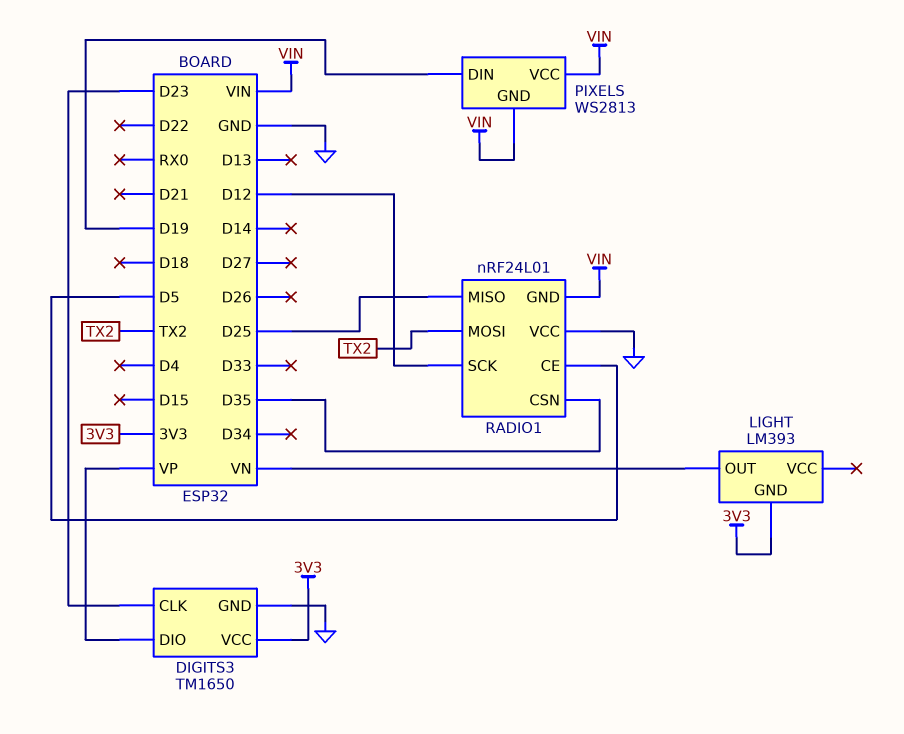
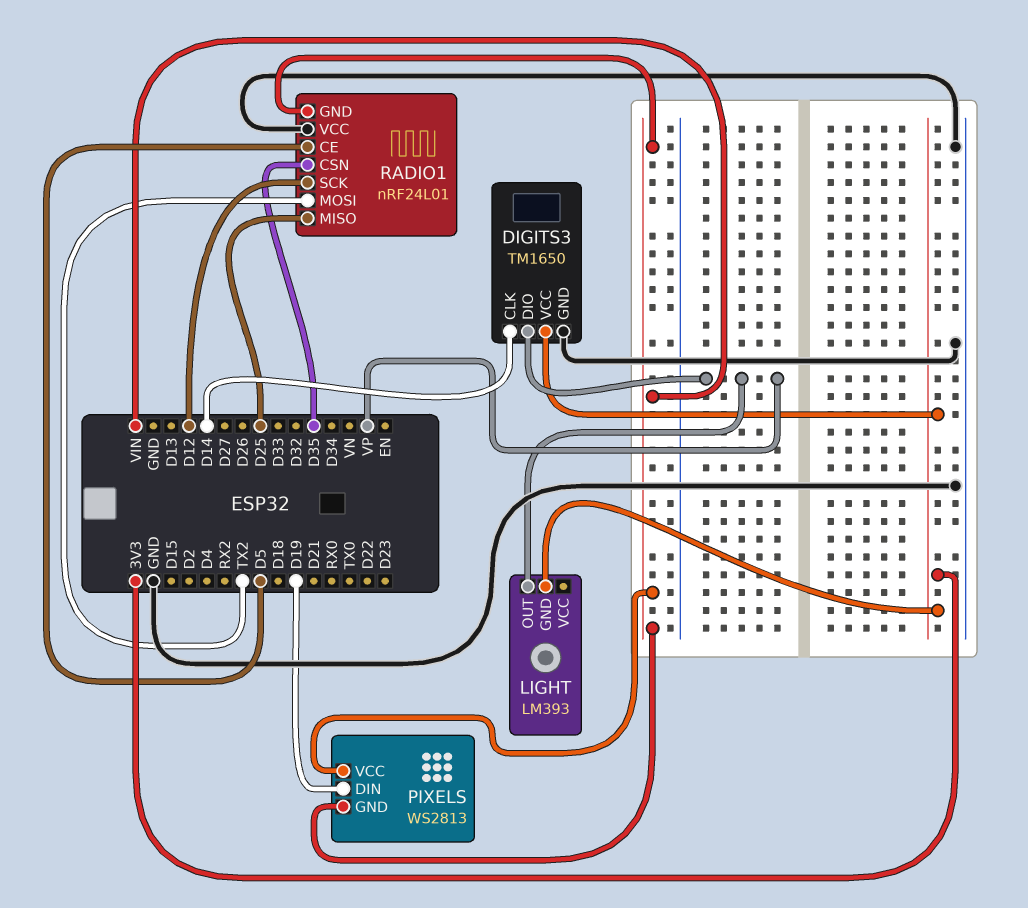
DIGITS3 pin CLK: D23 -> D14
LIGHT pin OUT: VN -> VP

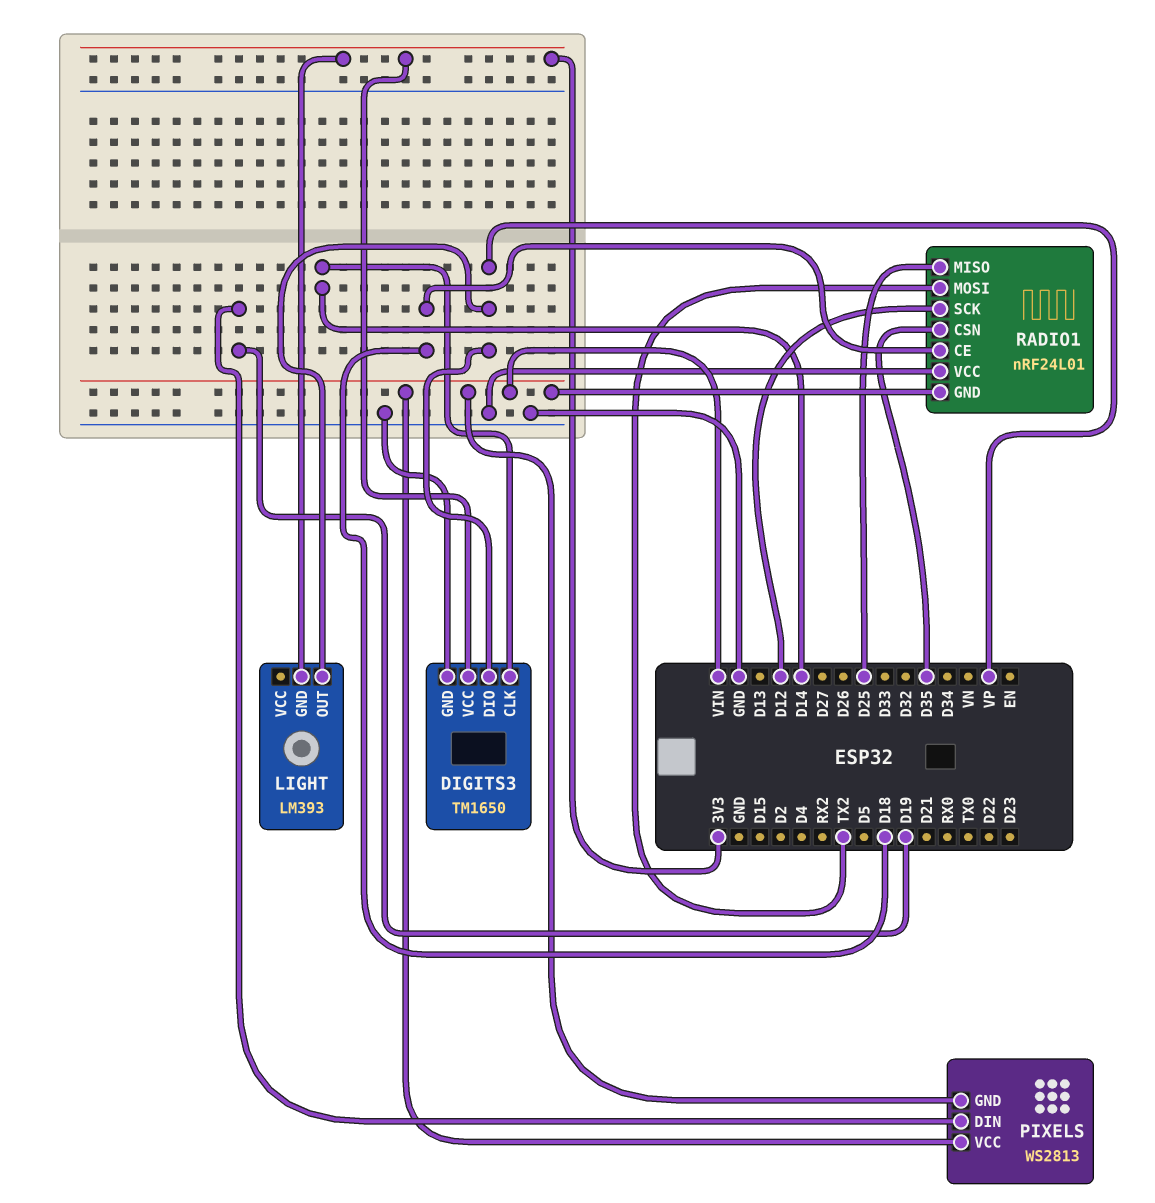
RADIO1 pin CE: D5 -> D18

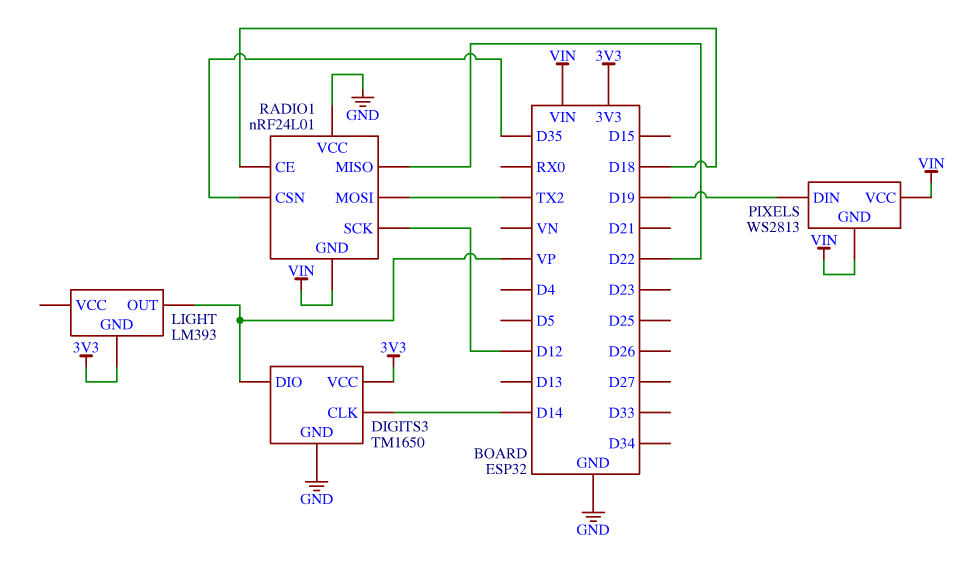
RADIO1 pin MISO: D25 -> D22

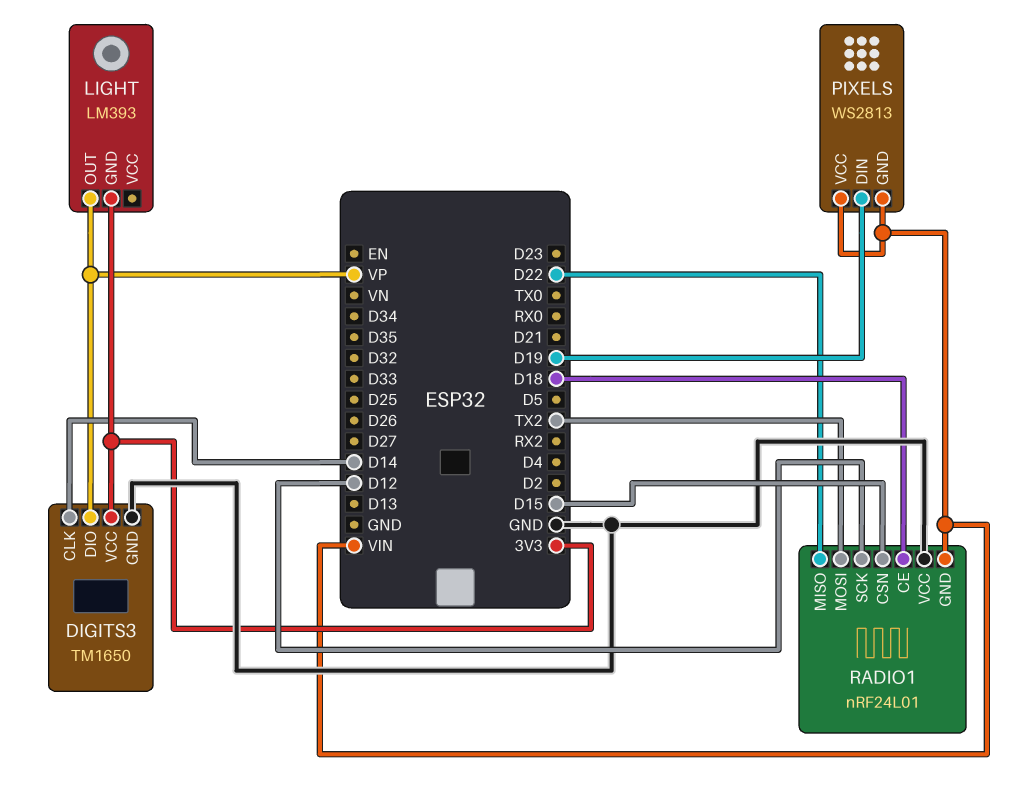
RADIO1 pin CSN: D35 -> D15

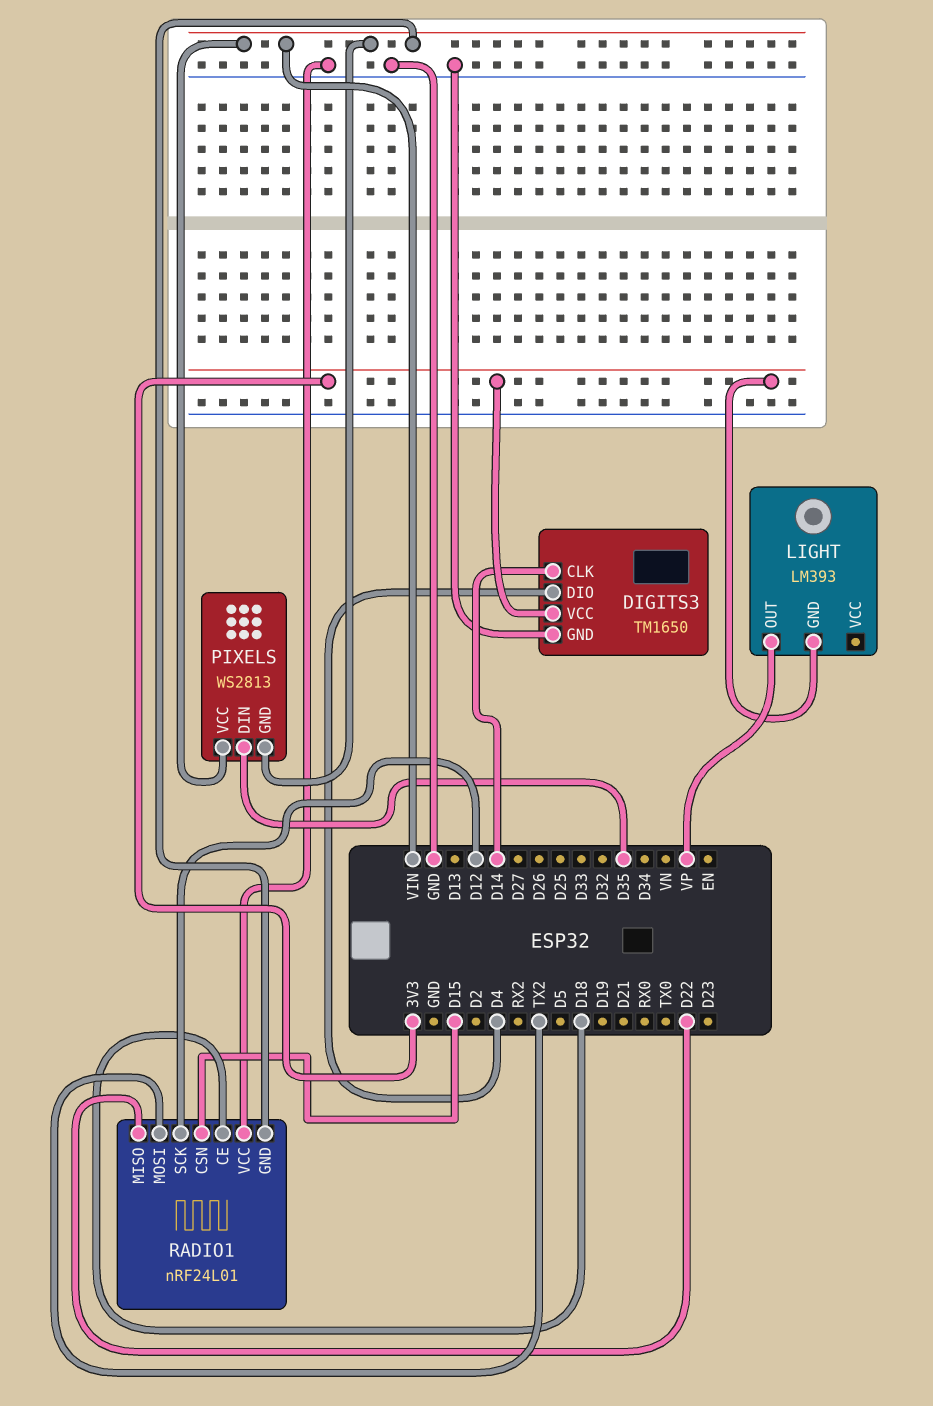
DIGITS3 pin DIO: VP -> D4
PIXELS pin DIN: D19 -> D35

